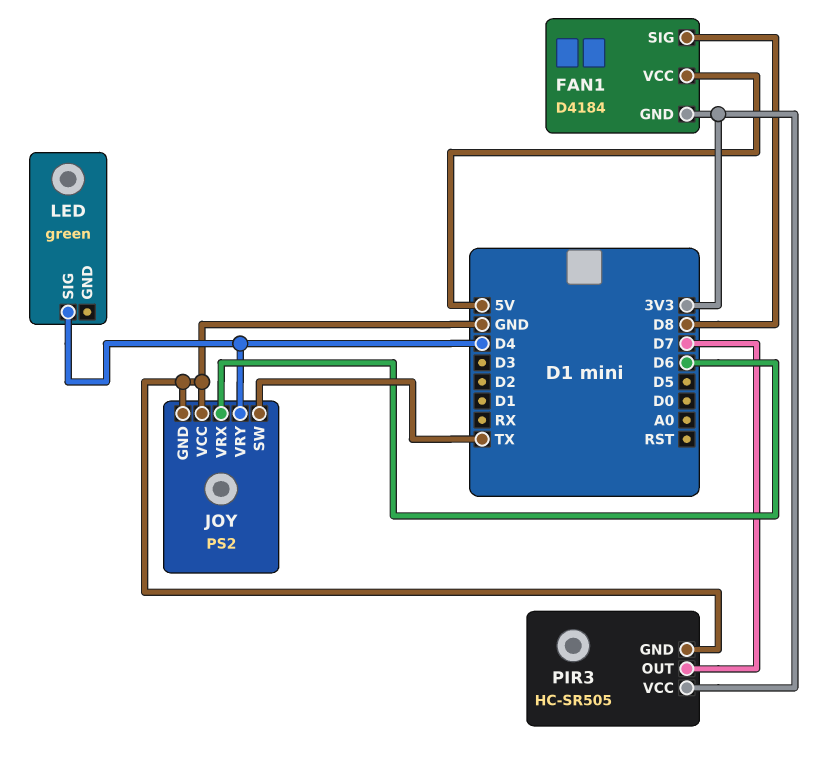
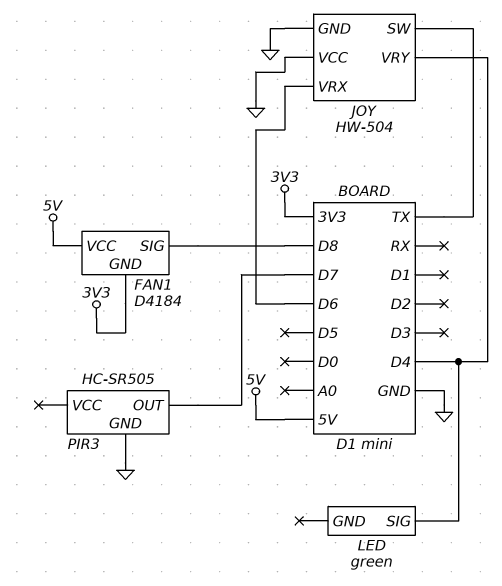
JOY: PS2 -> HW-504
PIR3 pin VCC: 3V3 -> none

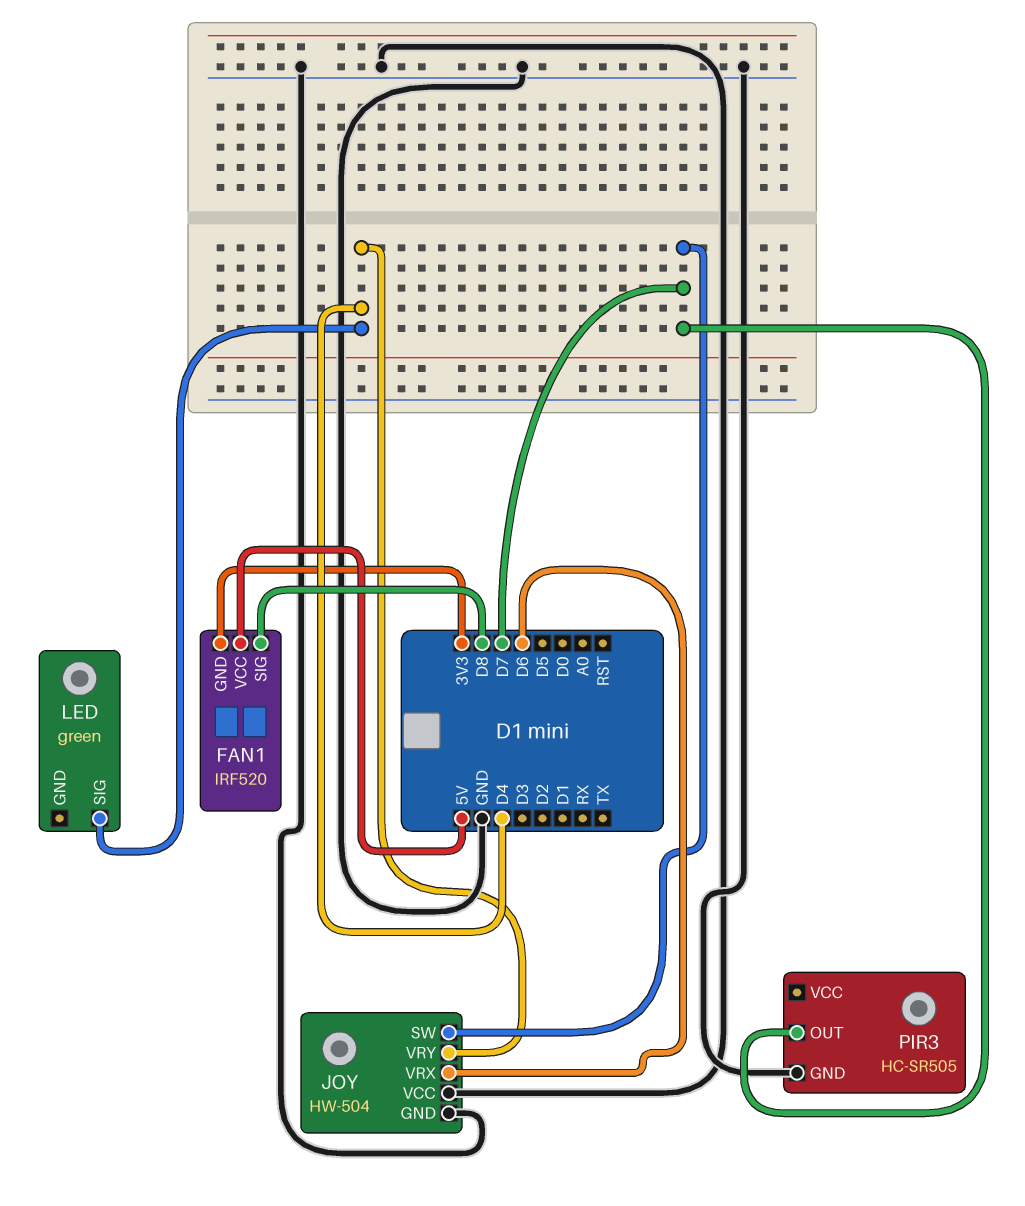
FAN1: D4184 -> IRF520
JOY pin SW: TX -> D7

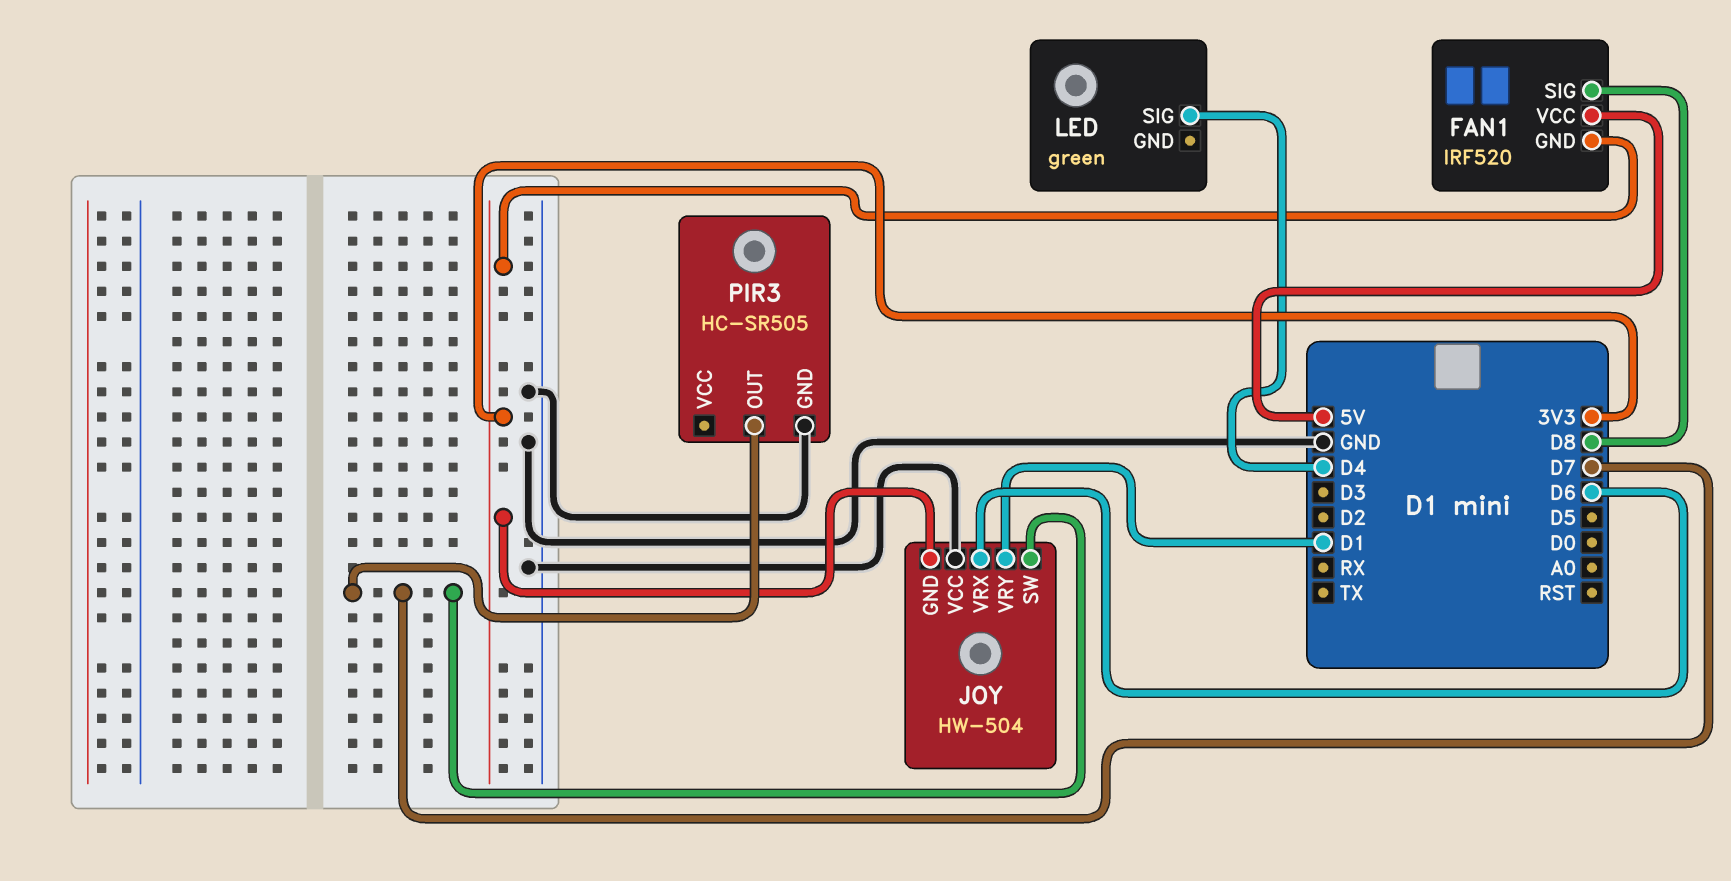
JOY pin GND: GND -> 3V3
JOY pin VRY: D4 -> D1

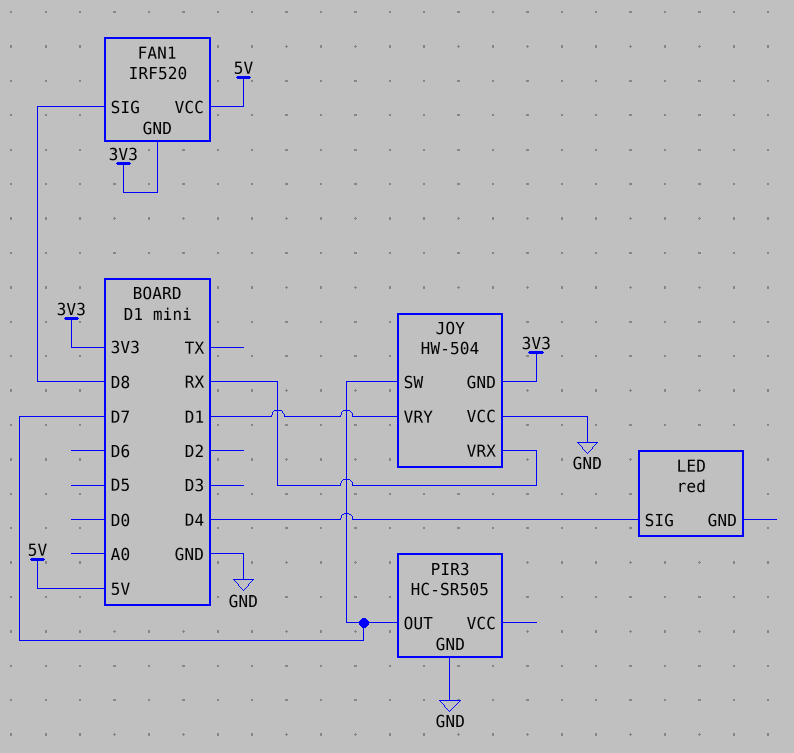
JOY pin VRX: D6 -> RX
LED: green -> red

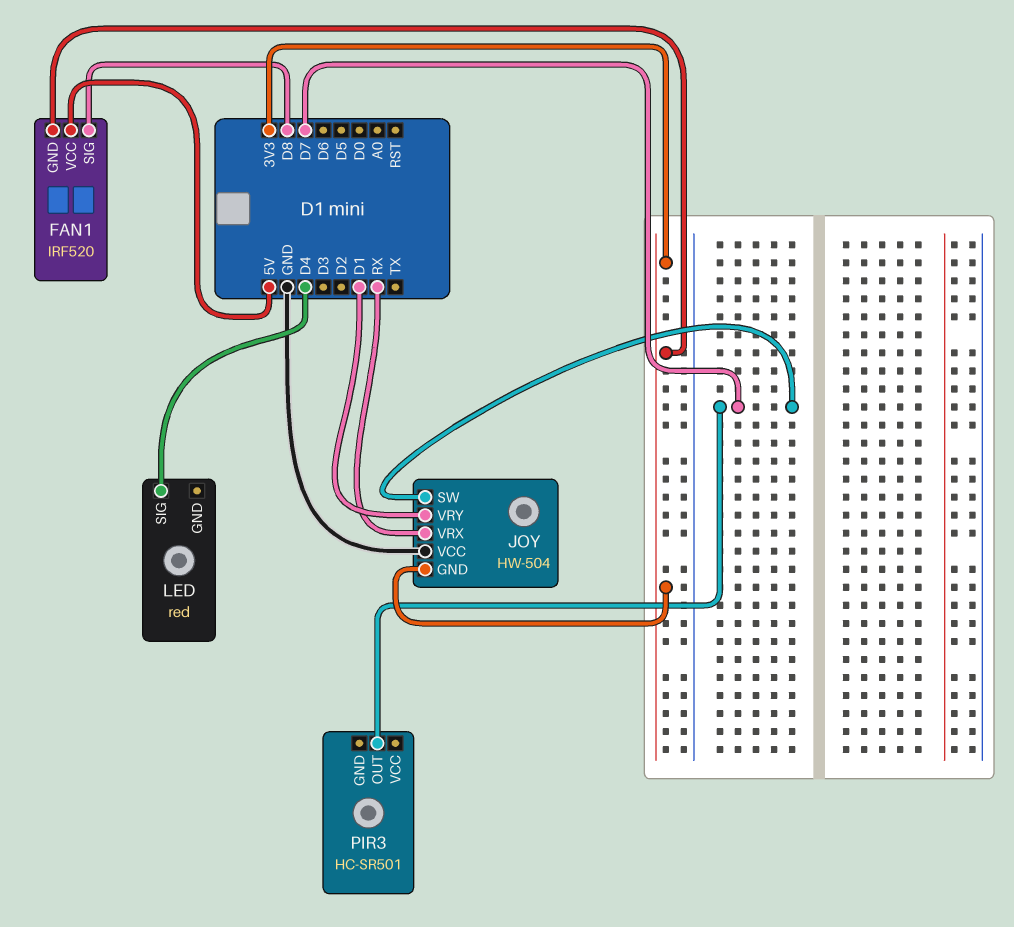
PIR3: HC-SR505 -> HC-SR501
PIR3 pin GND: GND -> none

